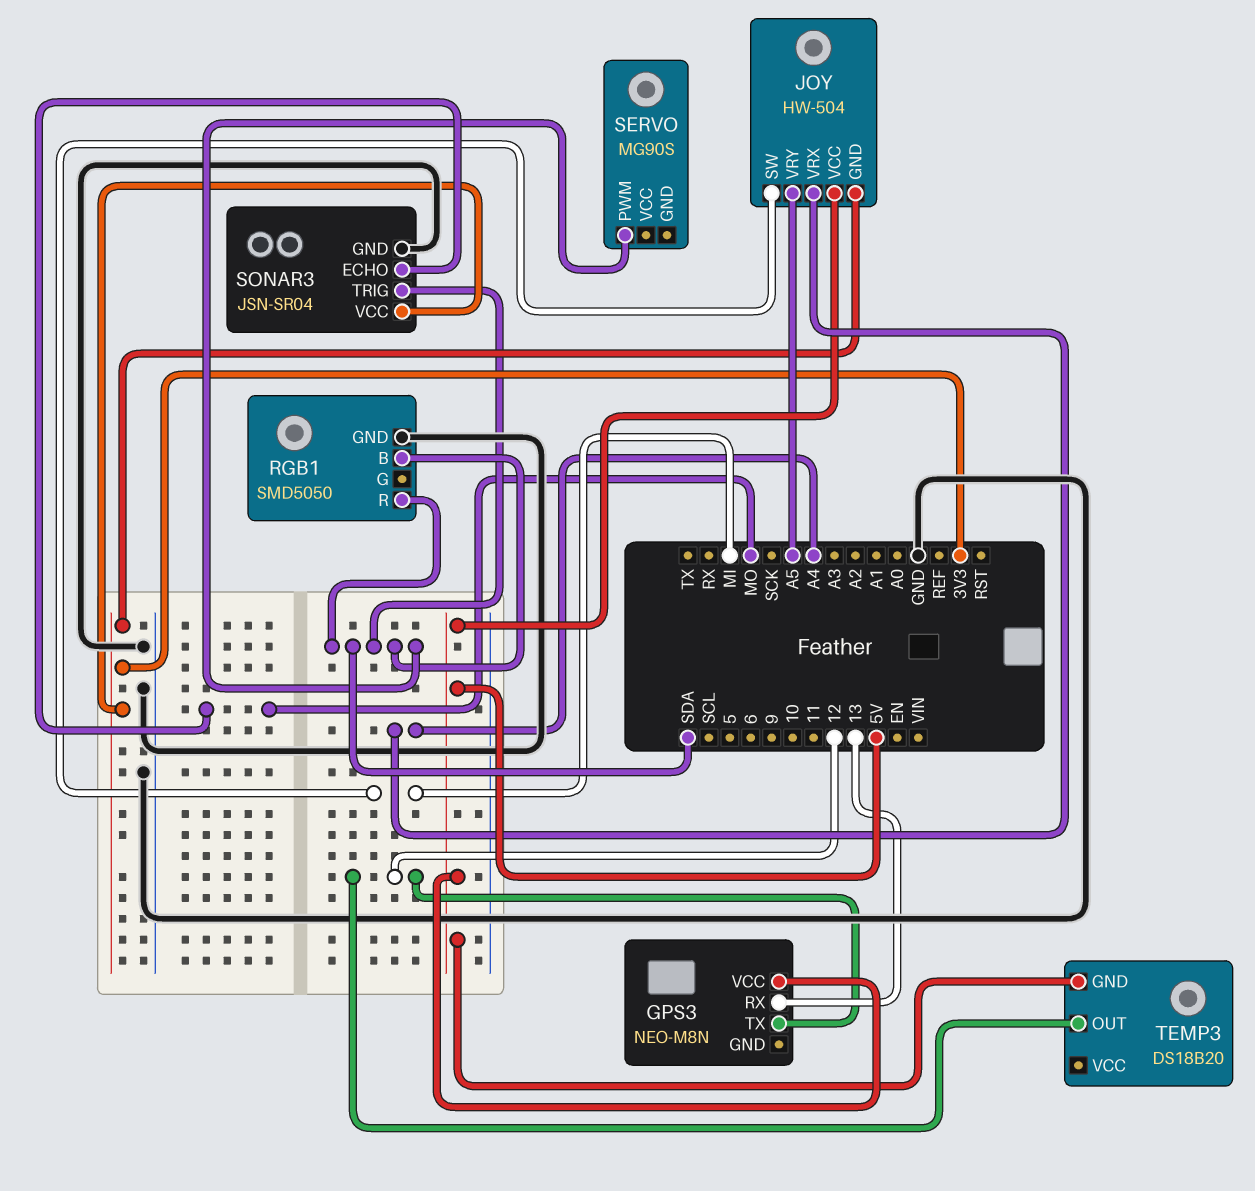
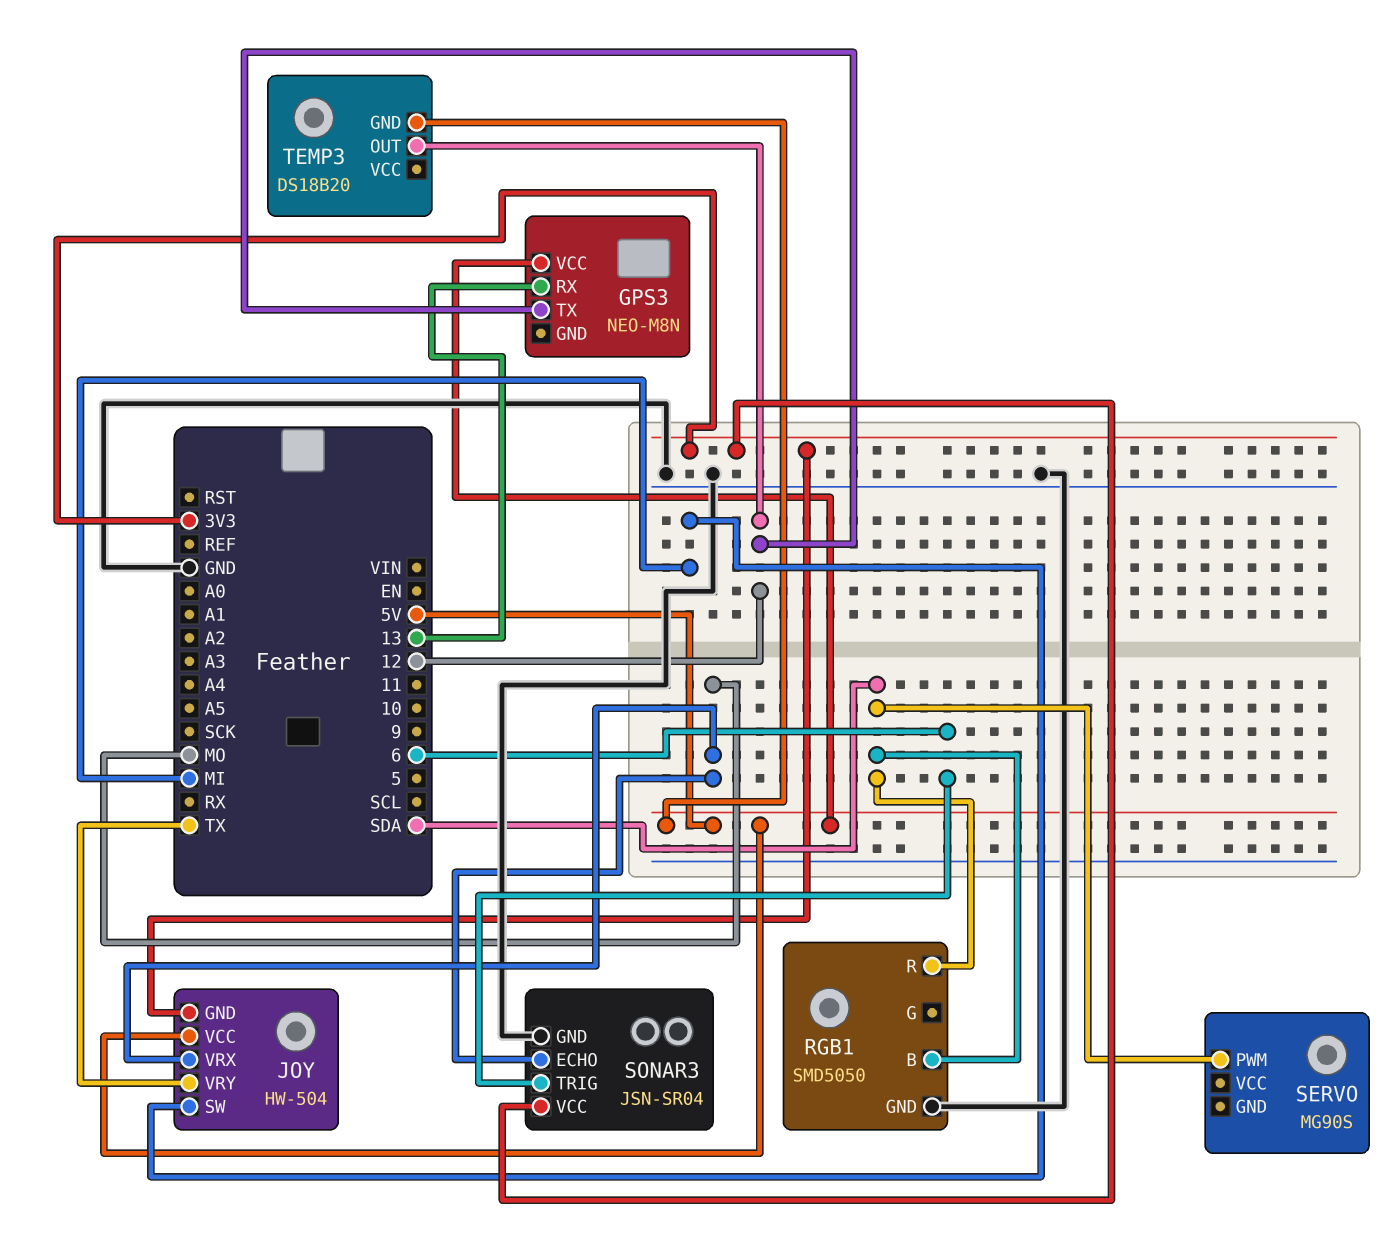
JOY pin VRX: A4 -> MO
JOY pin VRY: A5 -> TX
SONAR3 pin TRIG: SDA -> 6

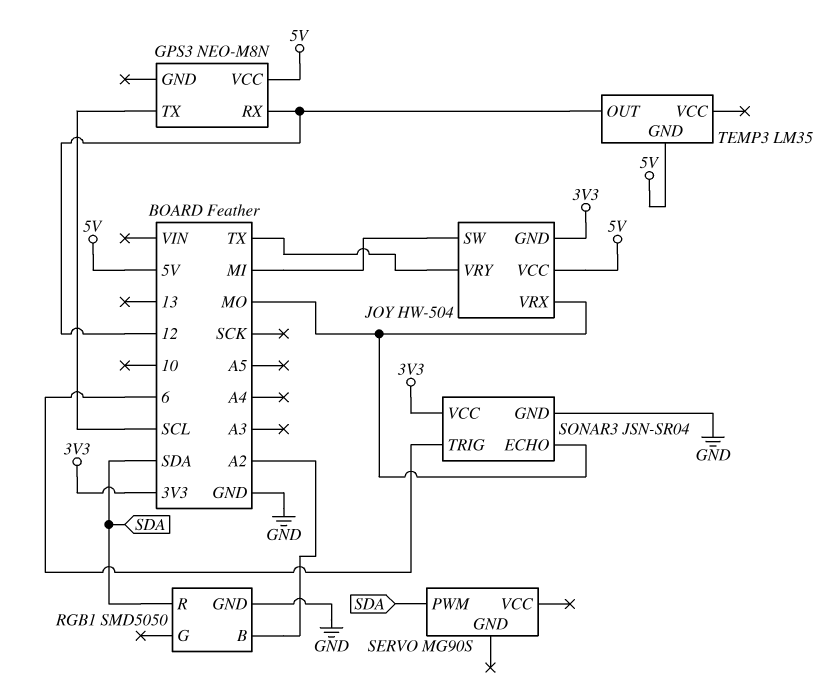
GPS3 pin RX: 13 -> 12
GPS3 pin TX: 12 -> SCL
RGB1 pin B: SDA -> A2
TEMP3: DS18B20 -> LM35

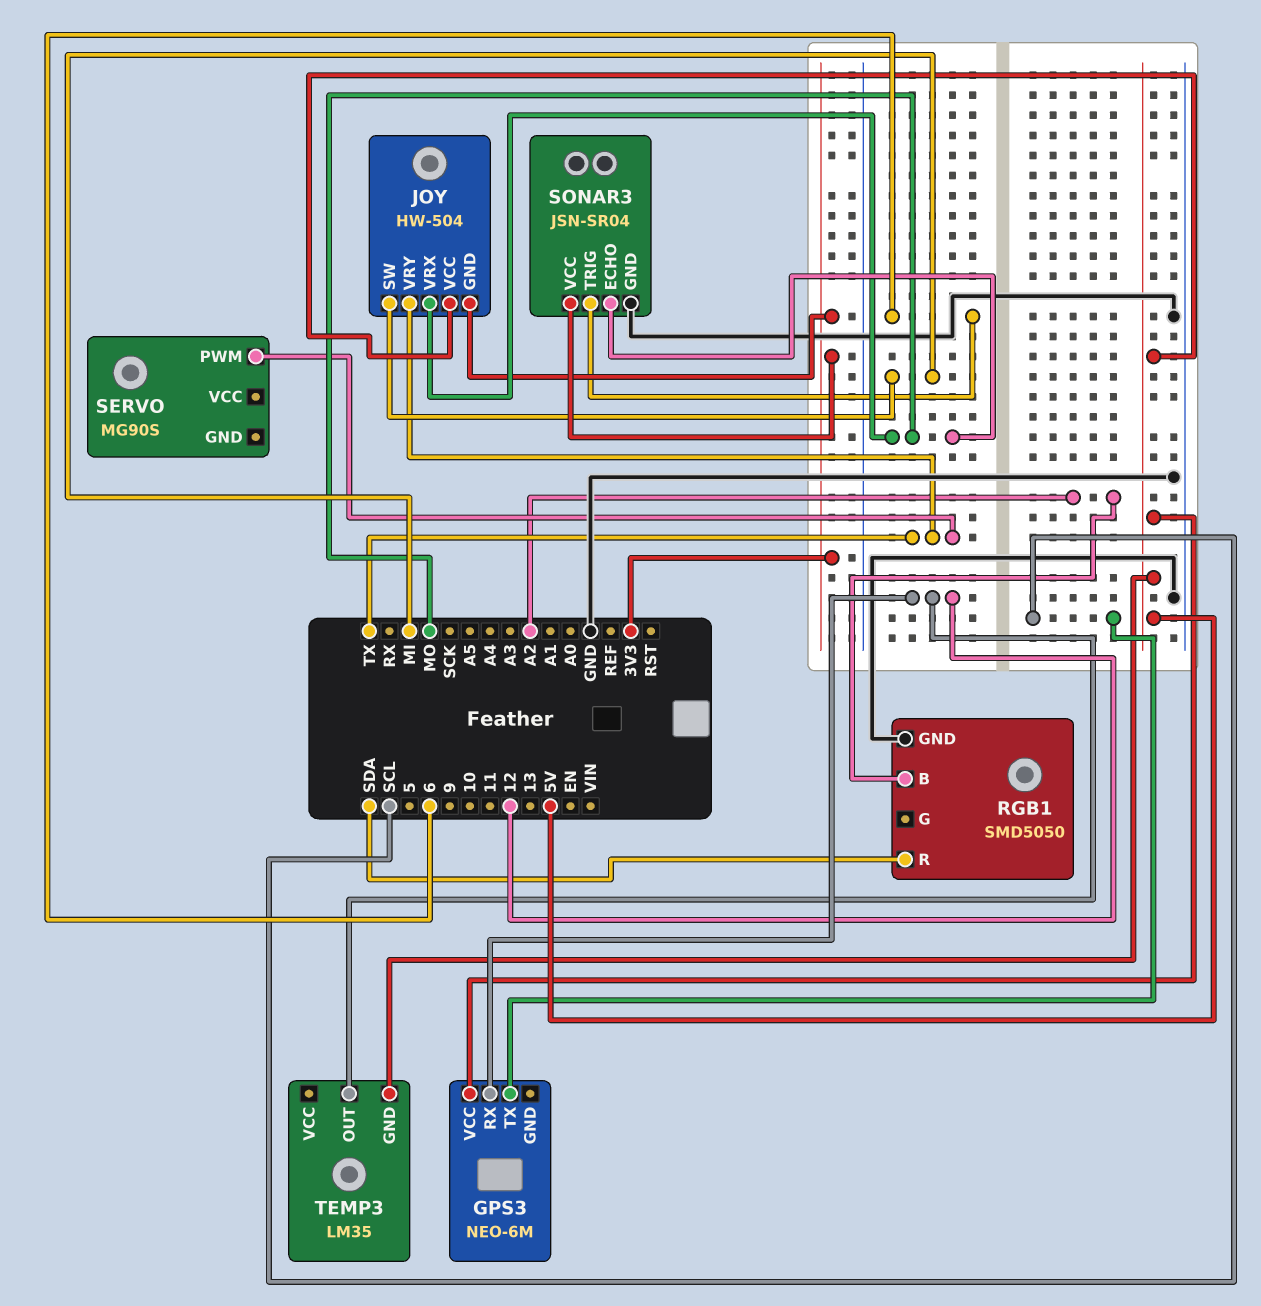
GPS3: NEO-M8N -> NEO-6M
SERVO pin PWM: SDA -> TX

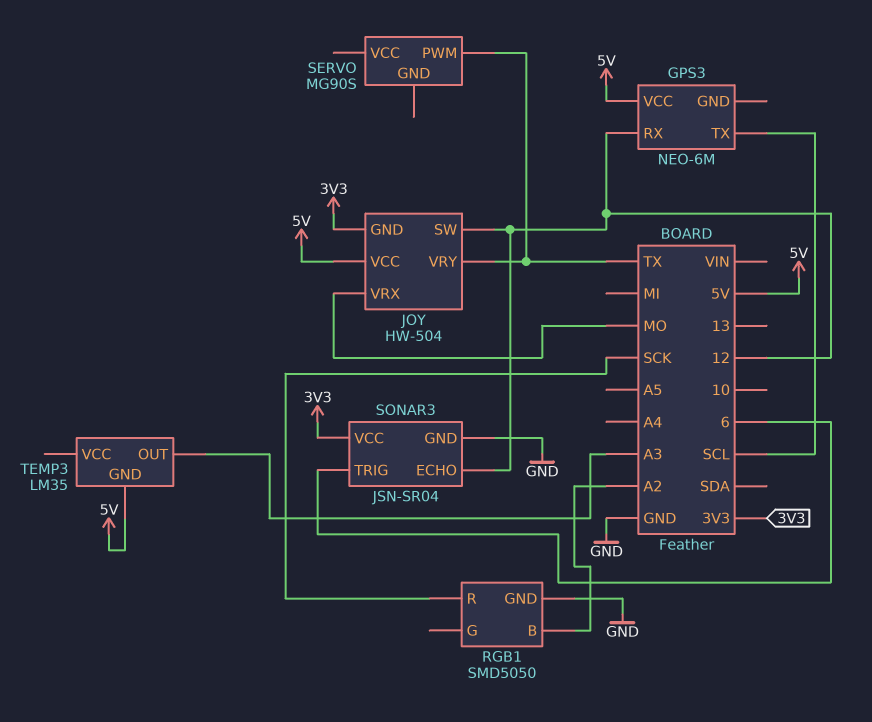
JOY pin SW: MI -> 12
RGB1 pin R: SDA -> SCK
SONAR3 pin ECHO: MO -> 12
TEMP3 pin OUT: 12 -> A3

